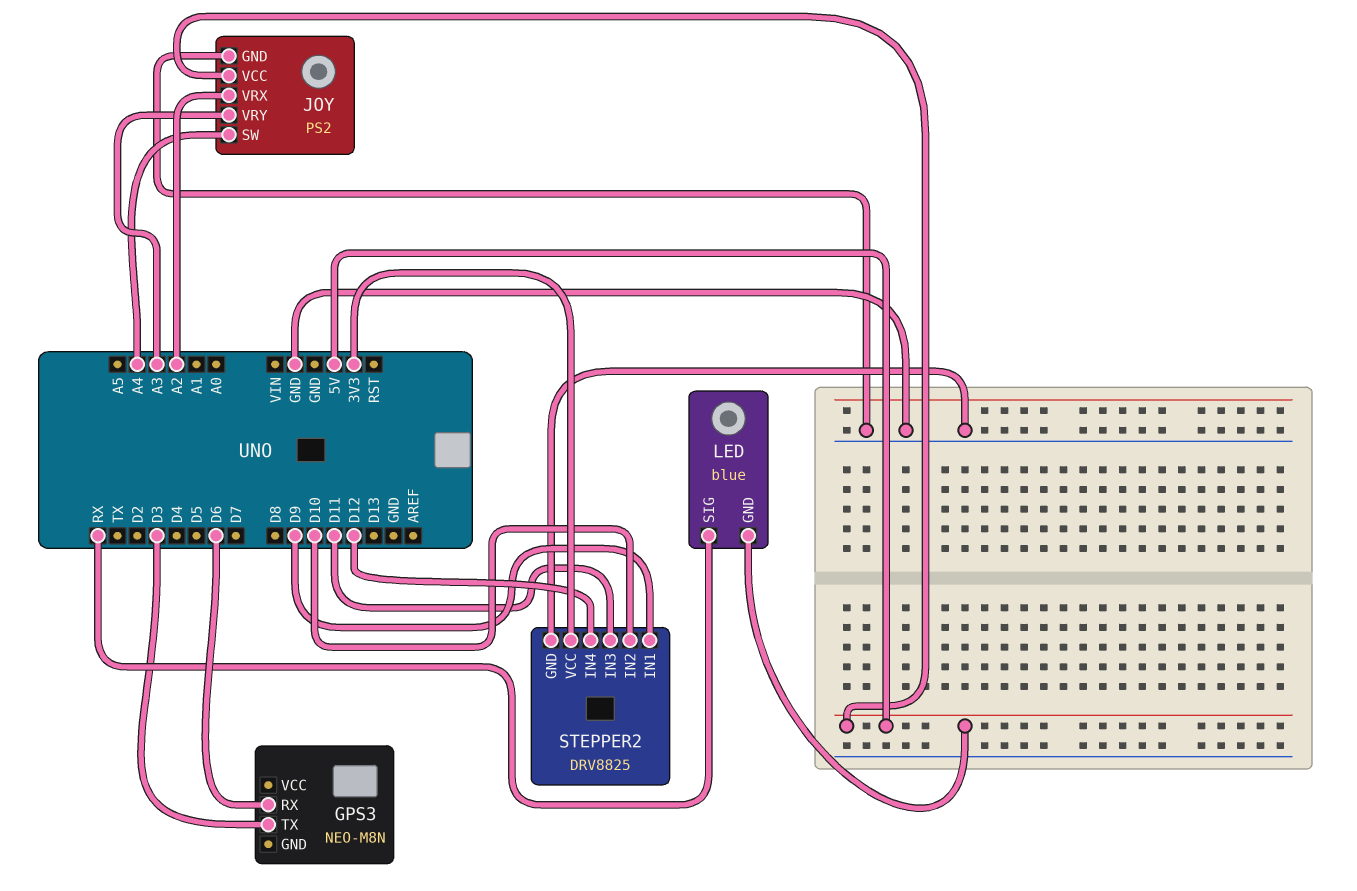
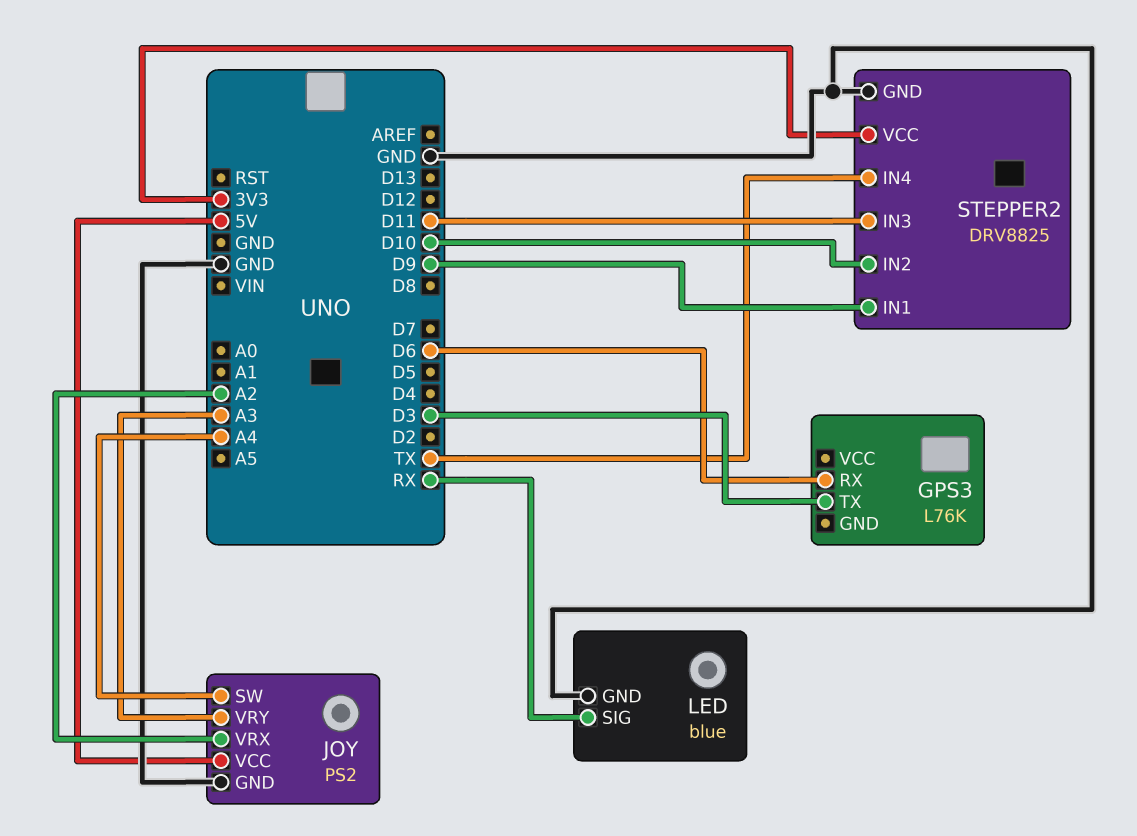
GPS3: NEO-M8N -> L76K
LED pin GND: 5V -> GND
STEPPER2 pin IN4: D12 -> TX

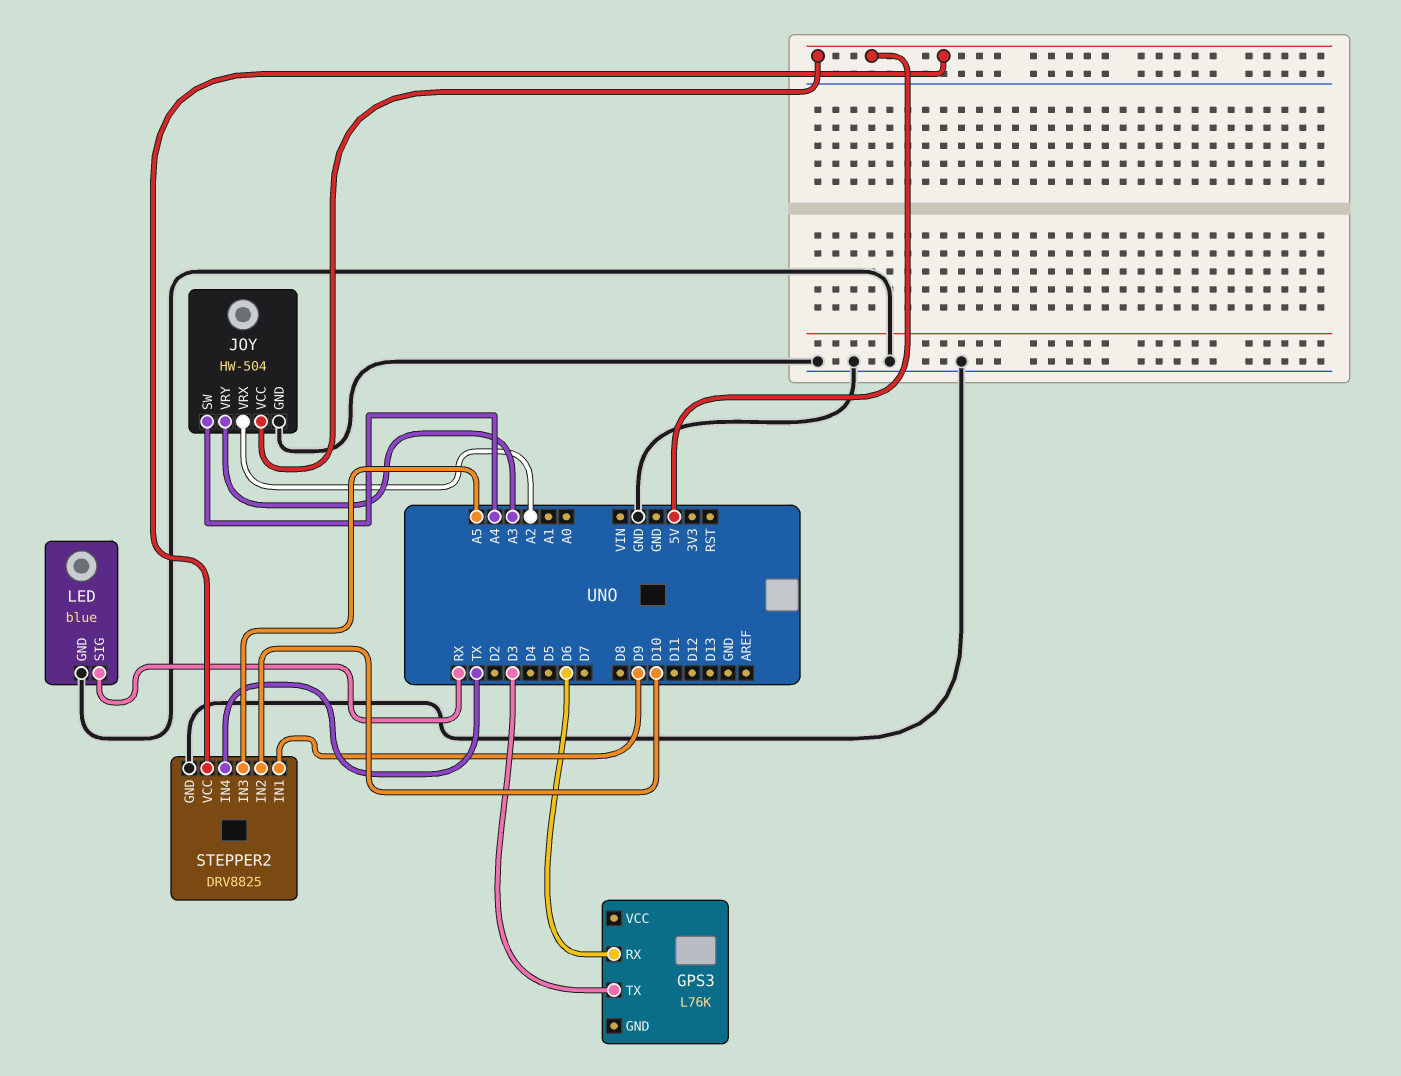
JOY: PS2 -> HW-504
STEPPER2 pin IN3: D11 -> A5
STEPPER2 pin VCC: 3V3 -> 5V

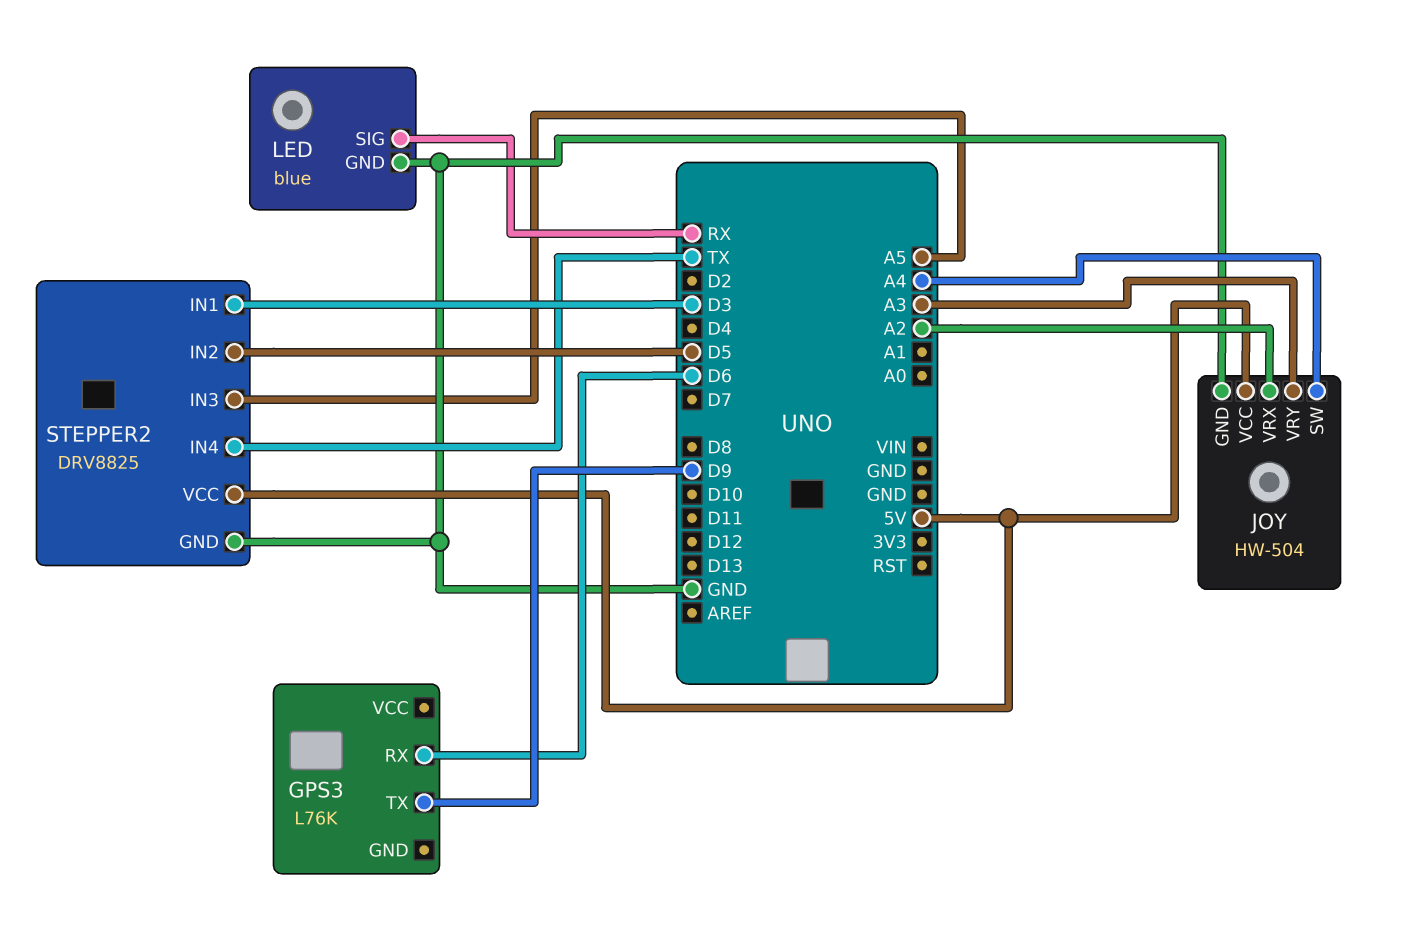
GPS3 pin TX: D3 -> D9
STEPPER2 pin IN1: D9 -> D3
STEPPER2 pin IN2: D10 -> D5

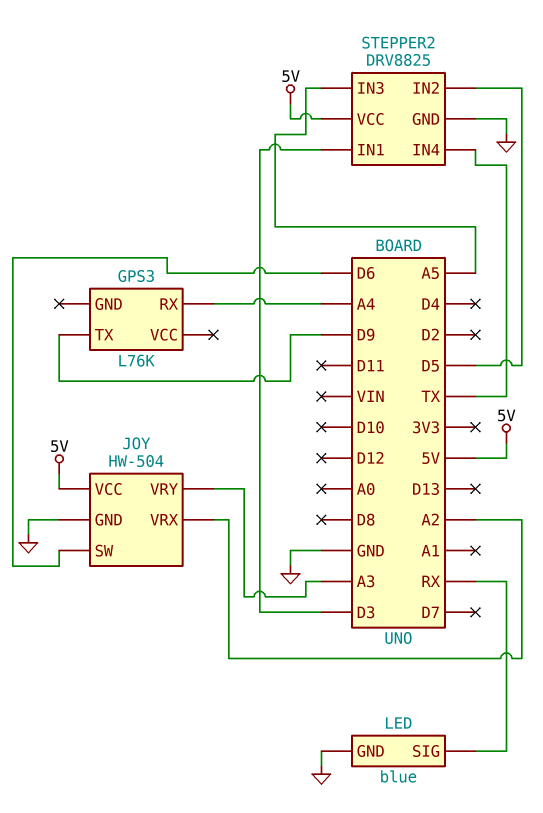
GPS3 pin RX: D6 -> A4
JOY pin SW: A4 -> D6

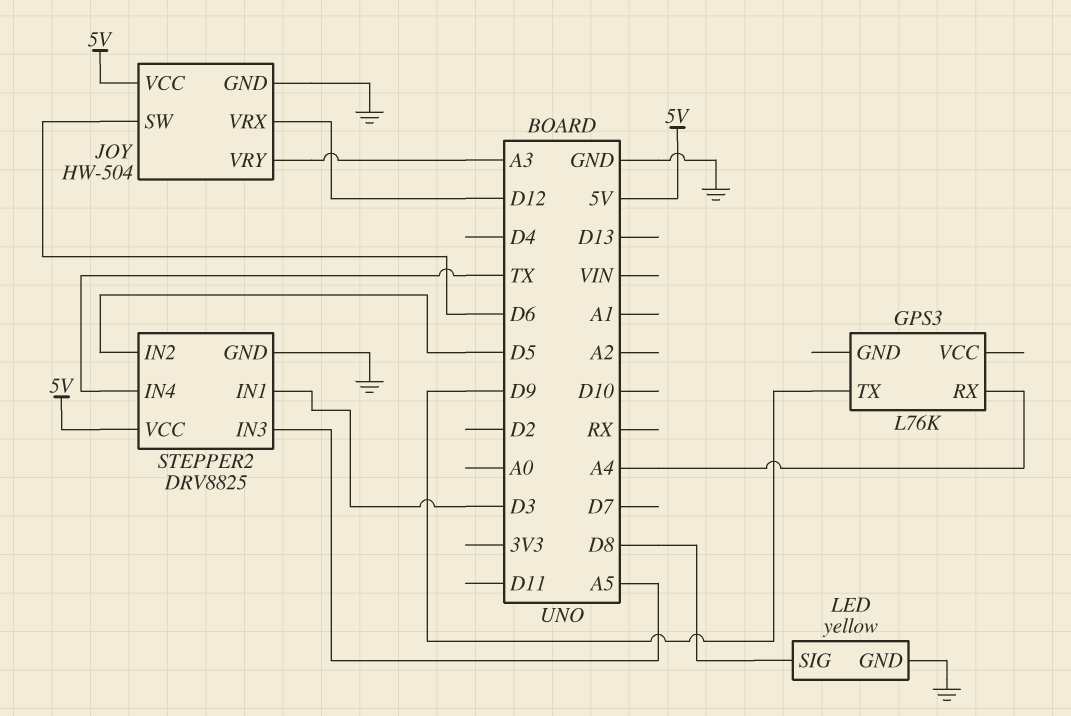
JOY pin VRX: A2 -> D12
LED: blue -> yellow
LED pin SIG: RX -> D8

